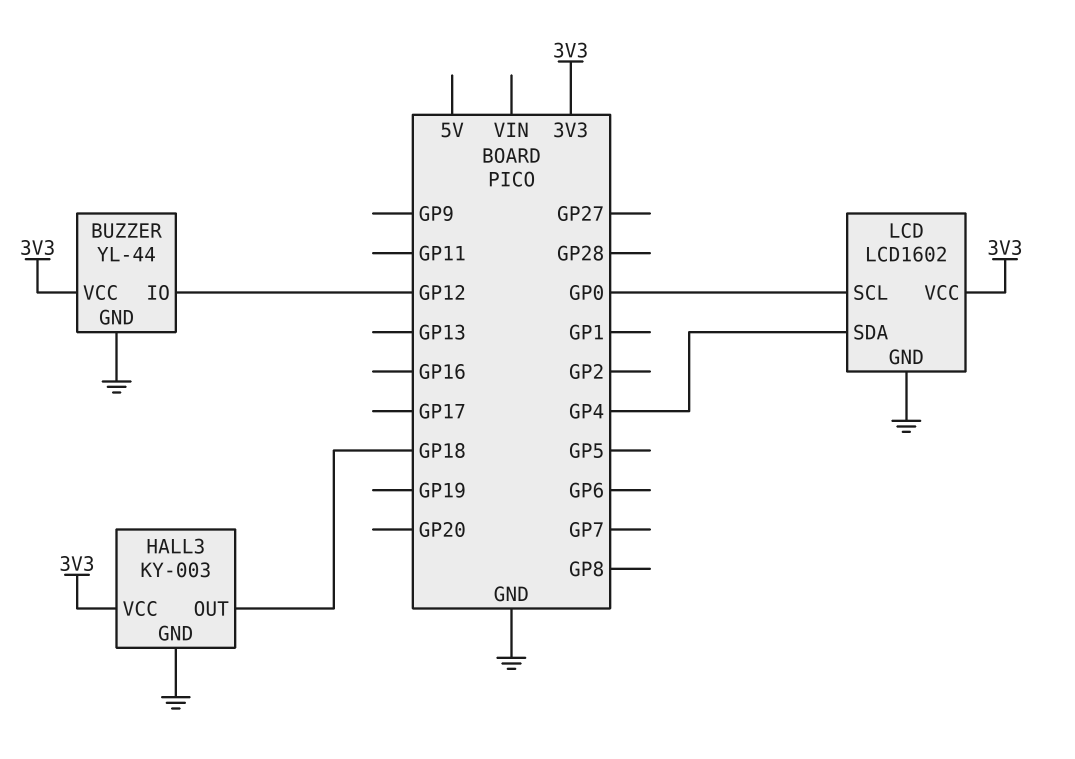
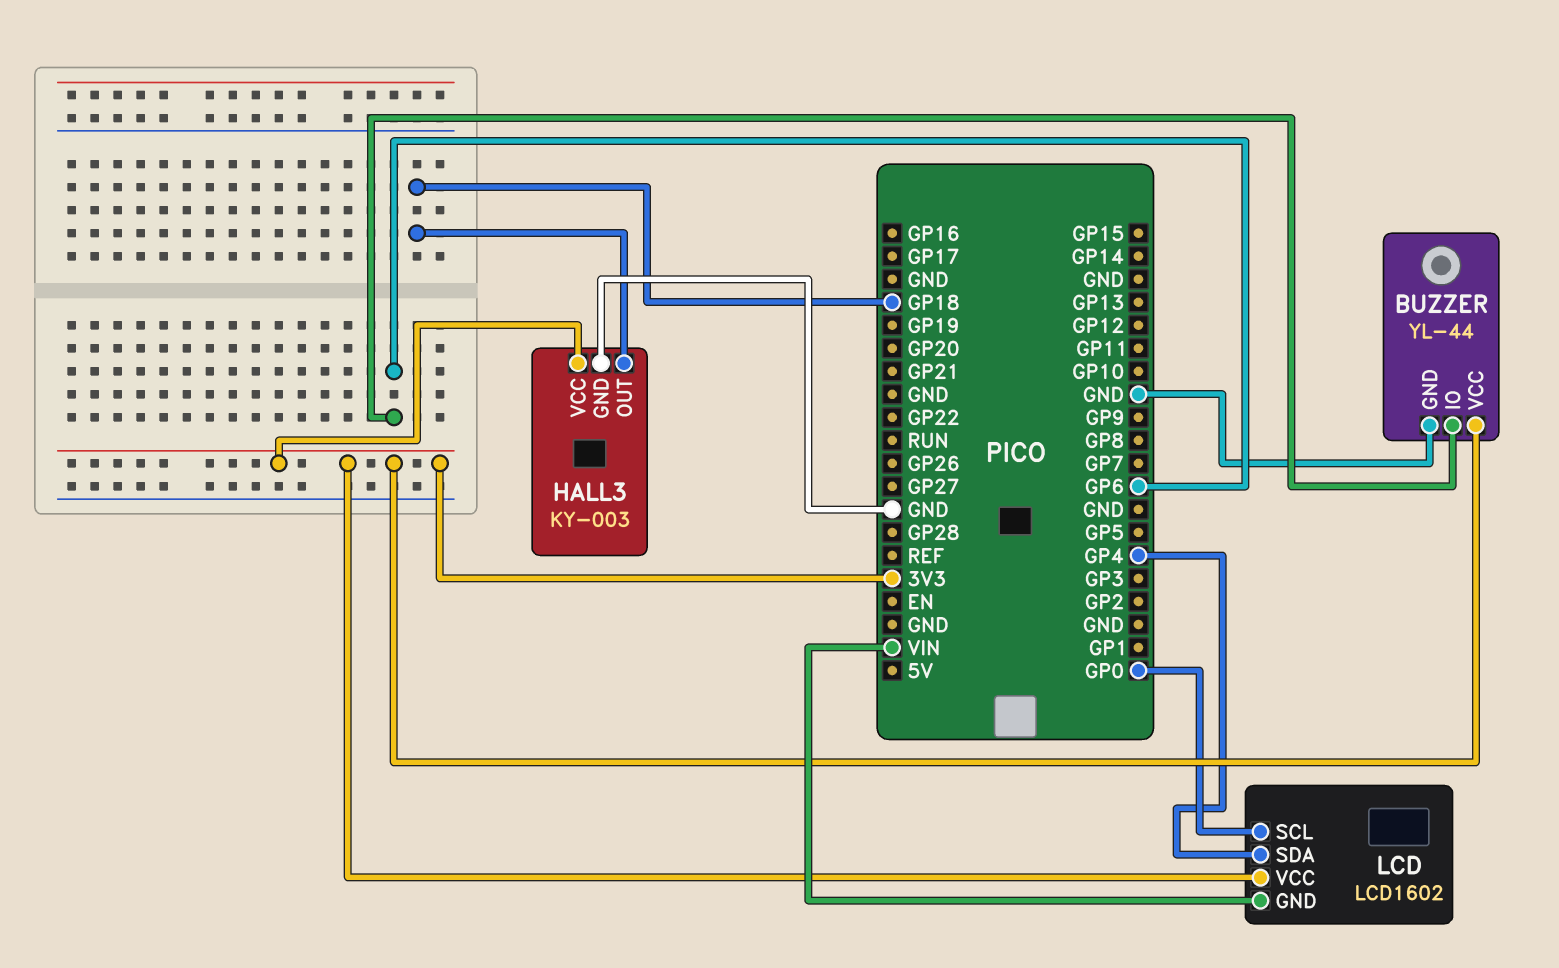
BUZZER pin IO: GP12 -> GP6
LCD pin GND: GND -> VIN

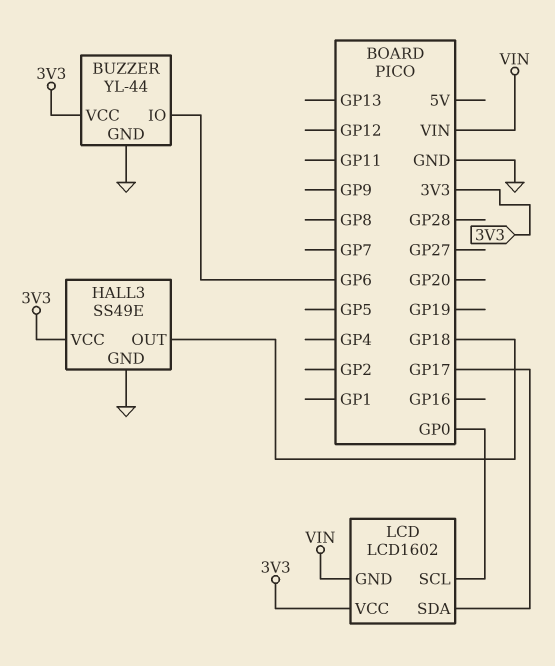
HALL3: KY-003 -> SS49E
LCD pin SDA: GP4 -> GP17

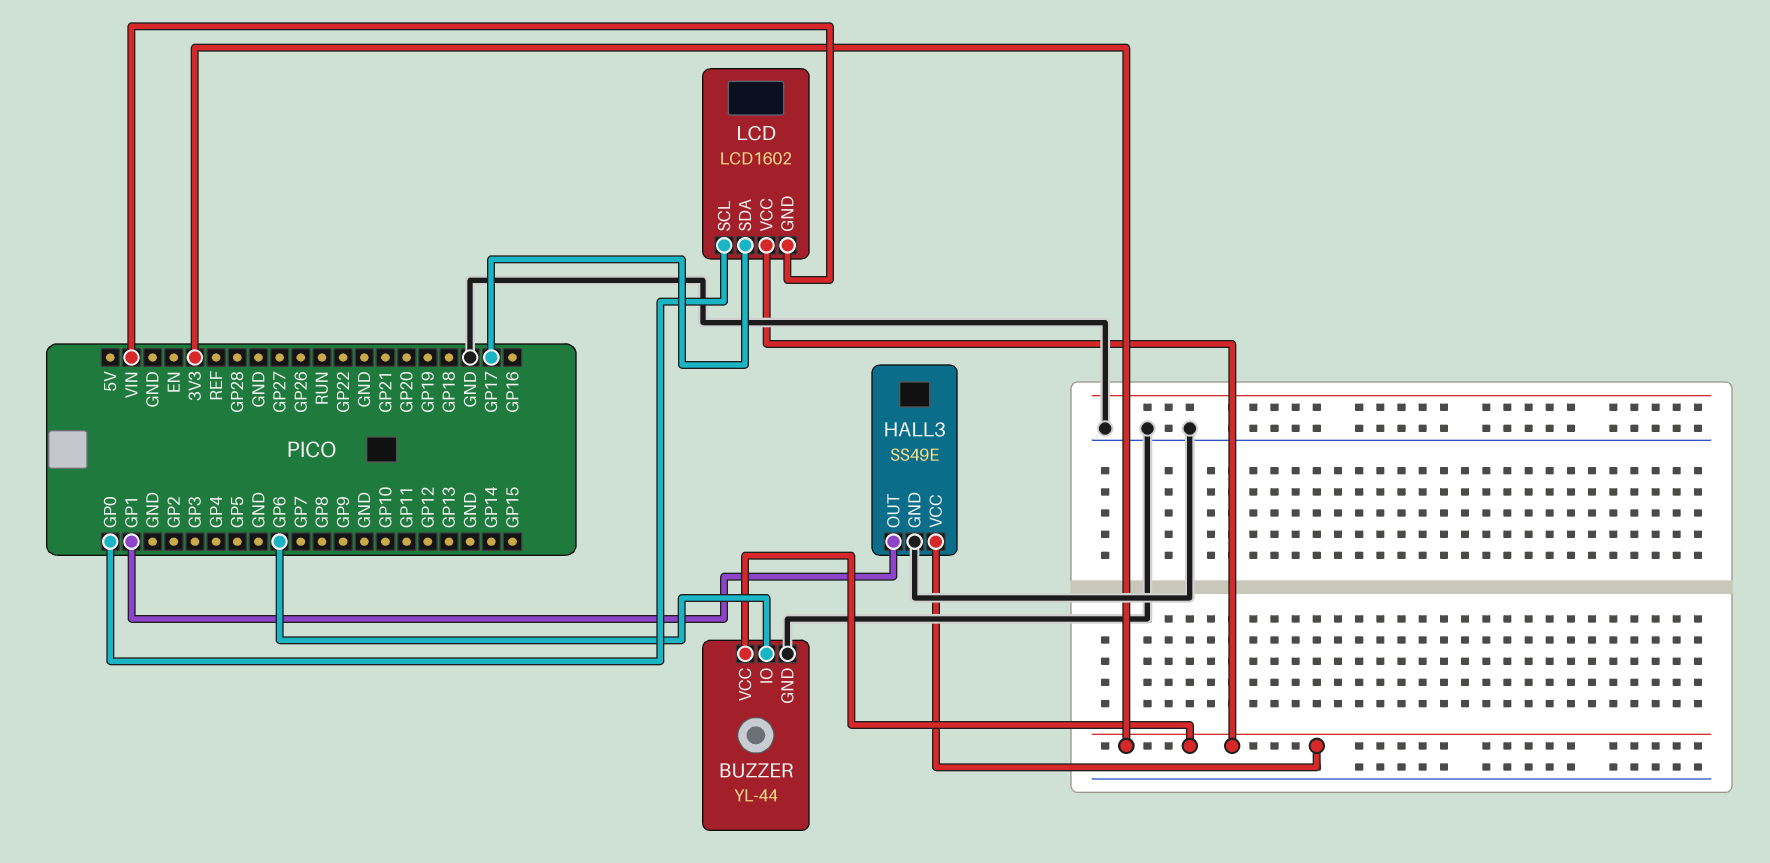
HALL3 pin OUT: GP18 -> GP1

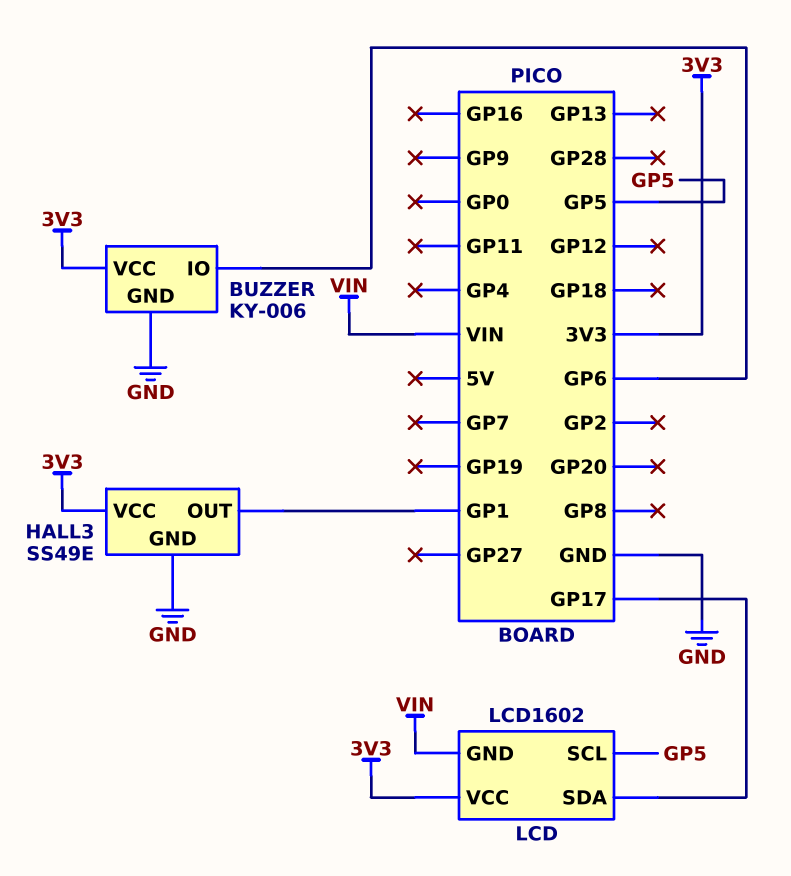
BUZZER: YL-44 -> KY-006
LCD pin SCL: GP0 -> GP5

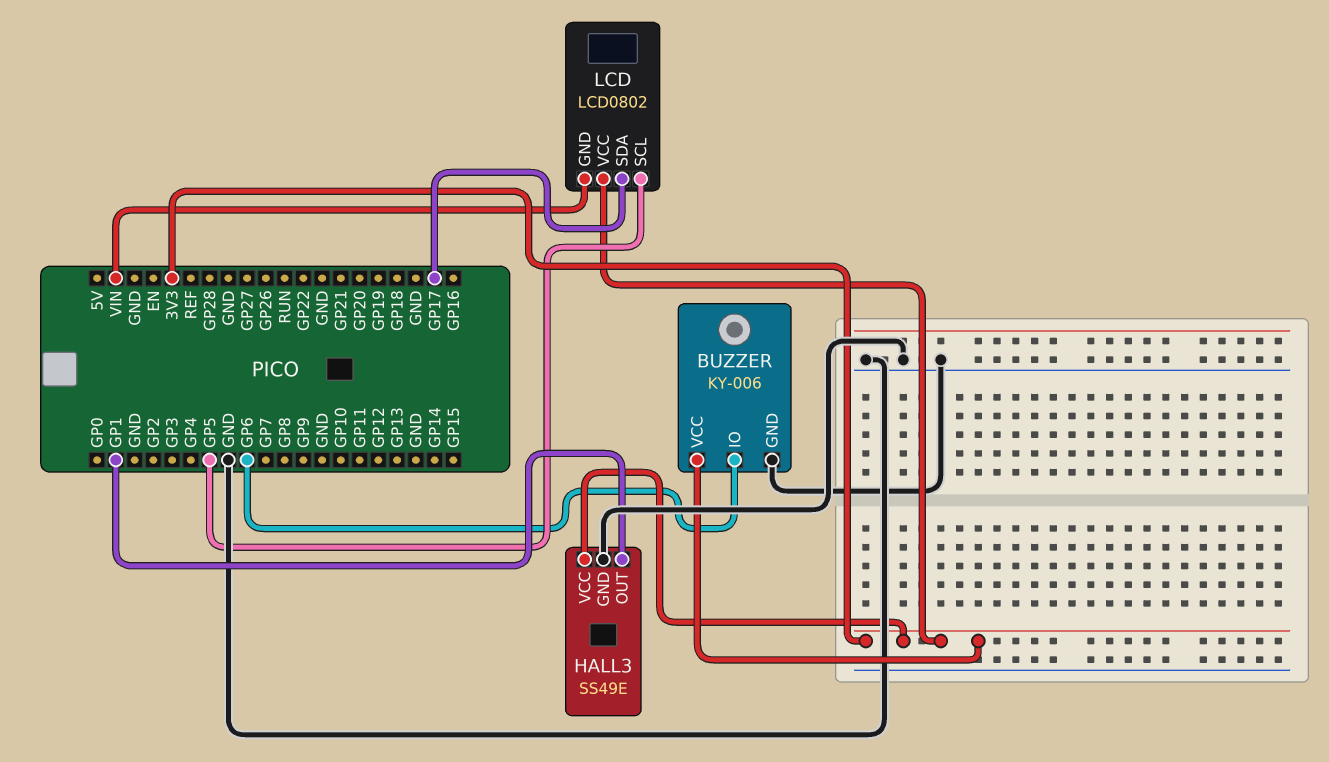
LCD: LCD1602 -> LCD0802

